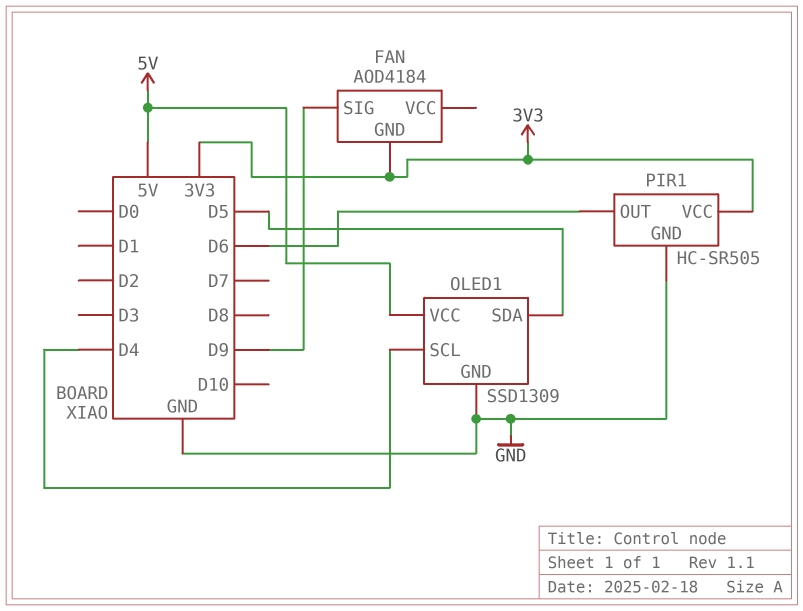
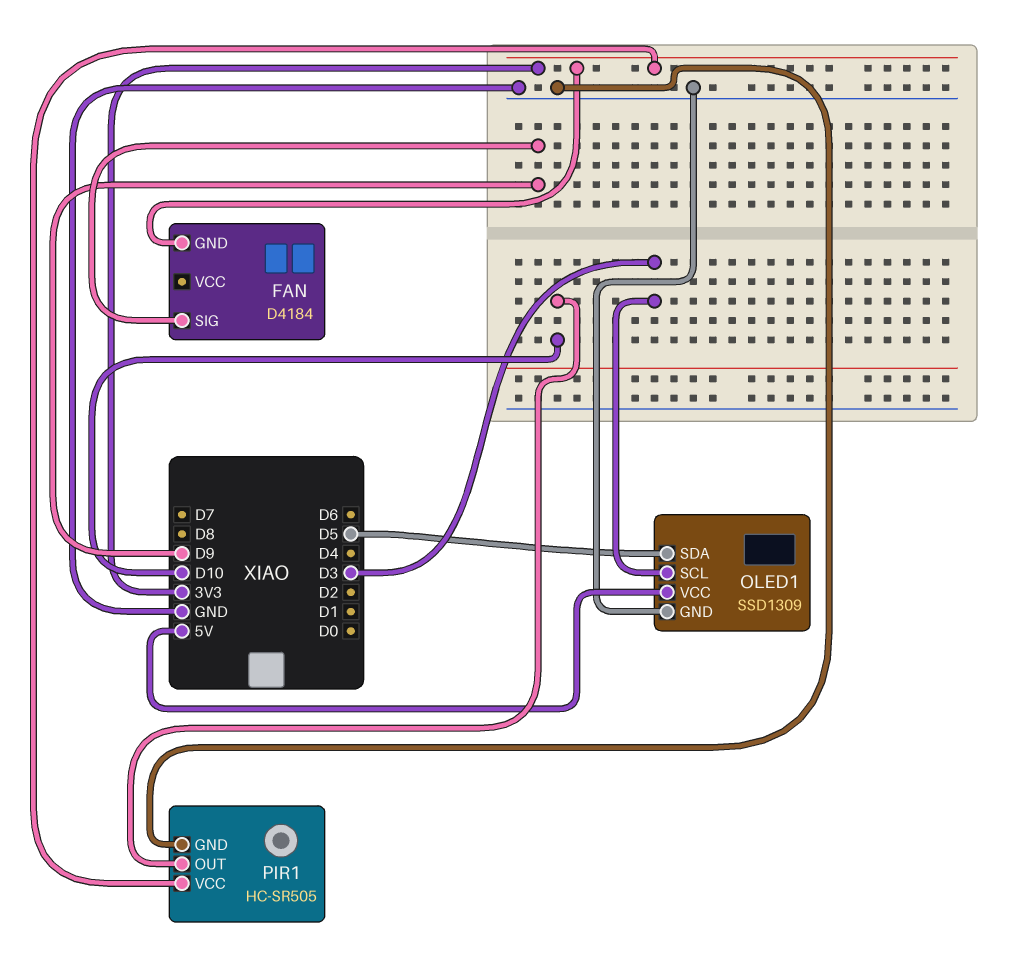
FAN: AOD4184 -> D4184
OLED1 pin SCL: D4 -> D3
PIR1 pin OUT: D6 -> D10

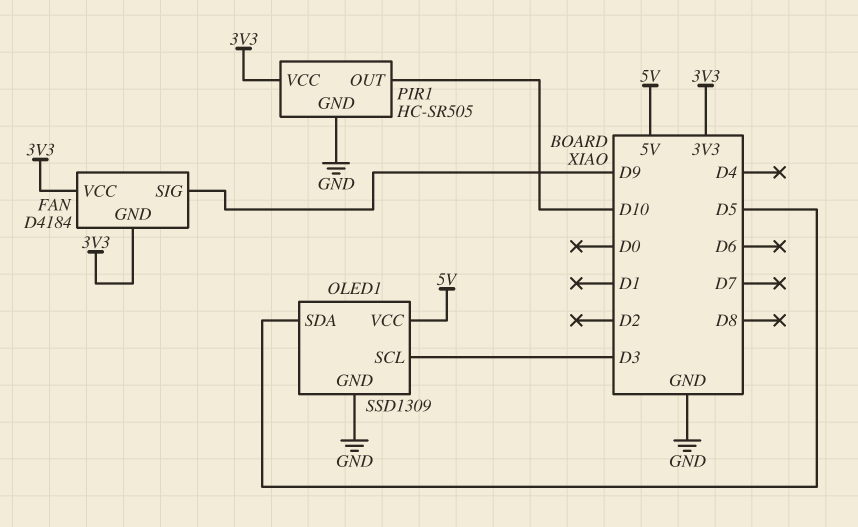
FAN pin VCC: none -> 3V3

